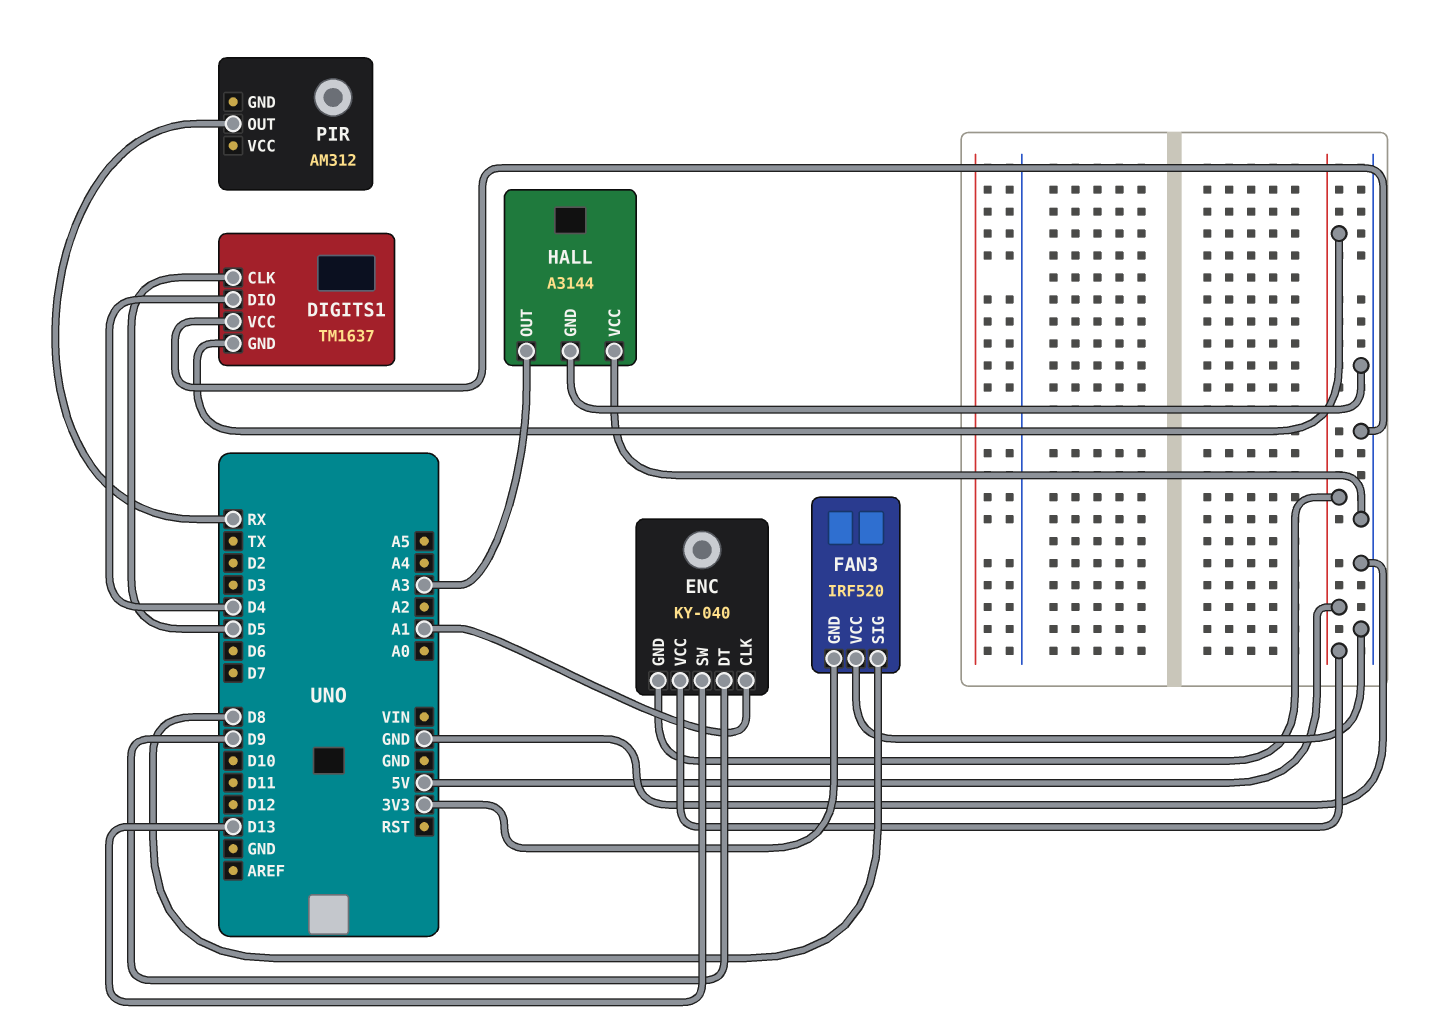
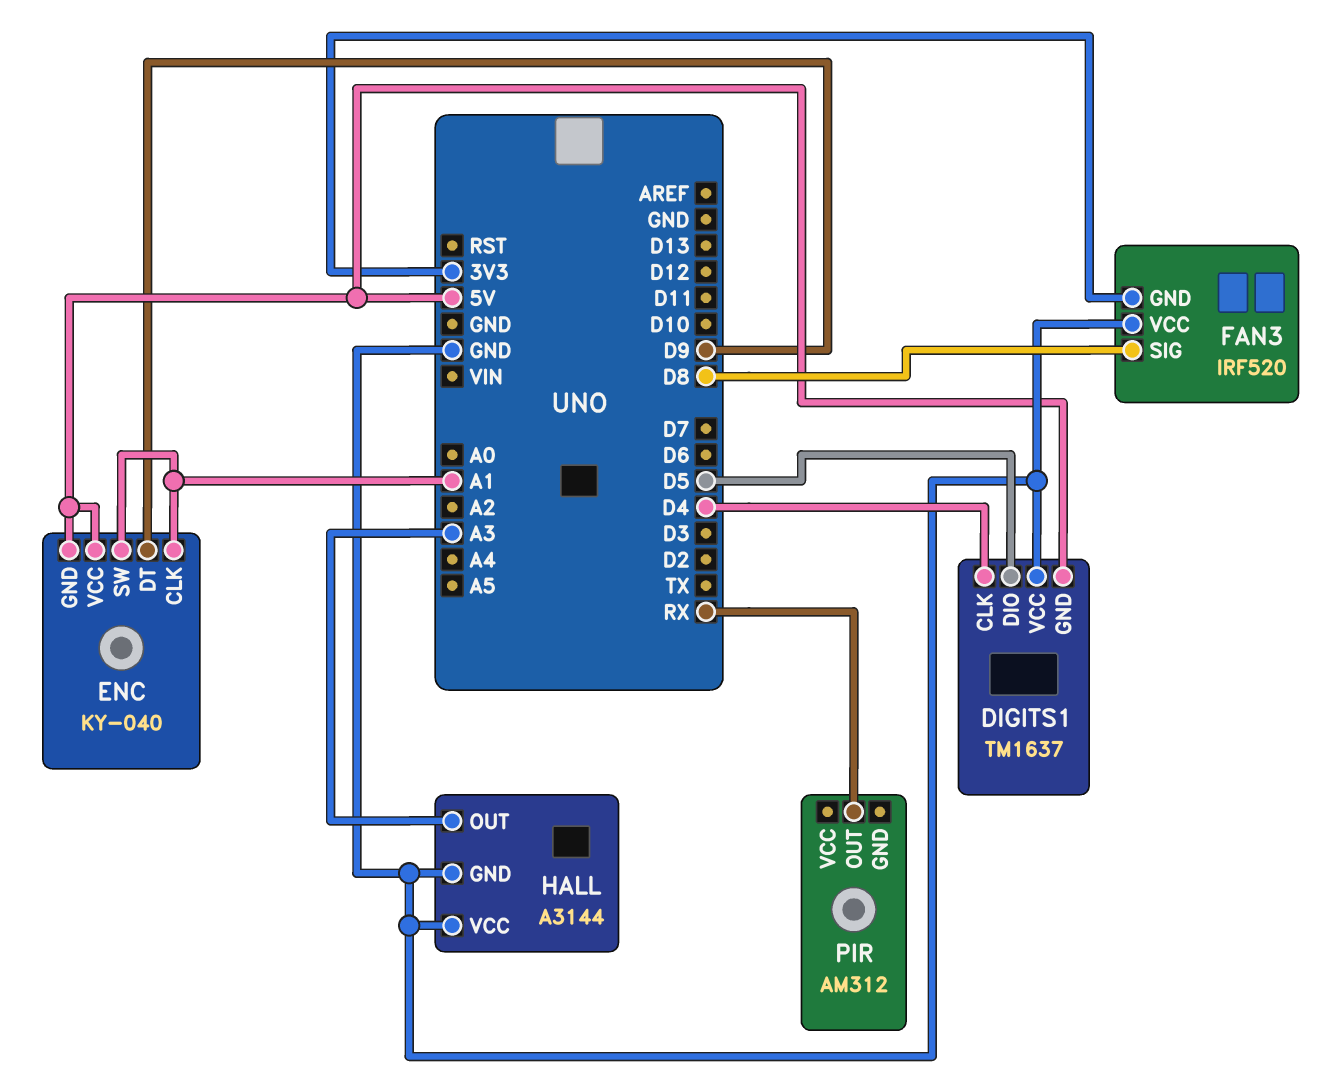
DIGITS1 pin CLK: D5 -> D4
DIGITS1 pin DIO: D4 -> D5
ENC pin SW: D13 -> A1

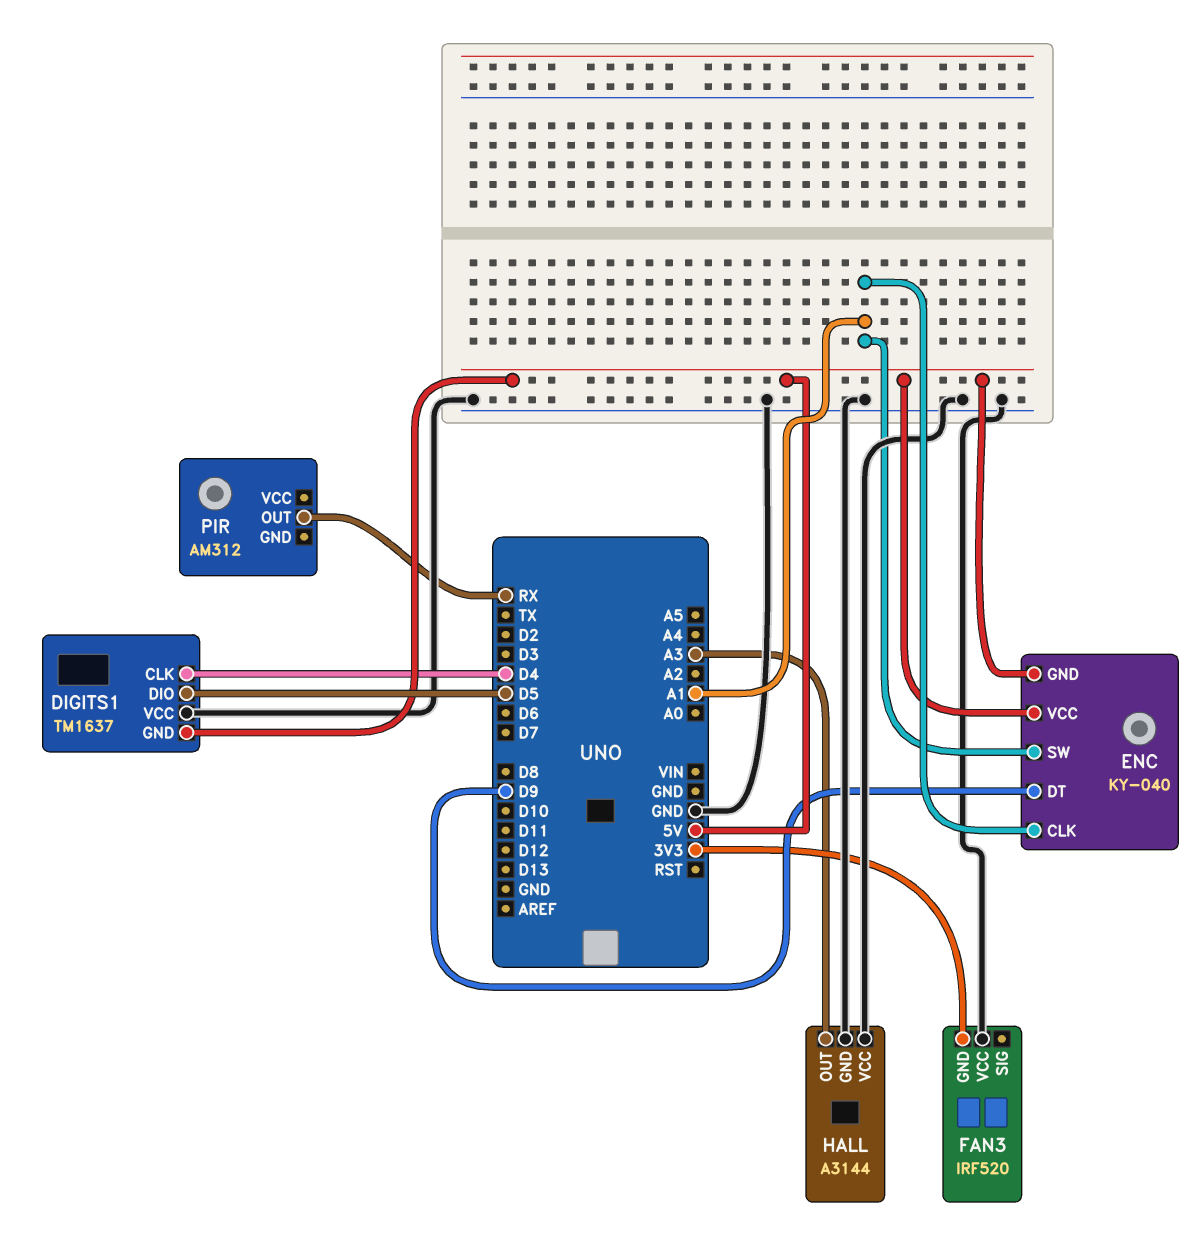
FAN3 pin SIG: D8 -> none

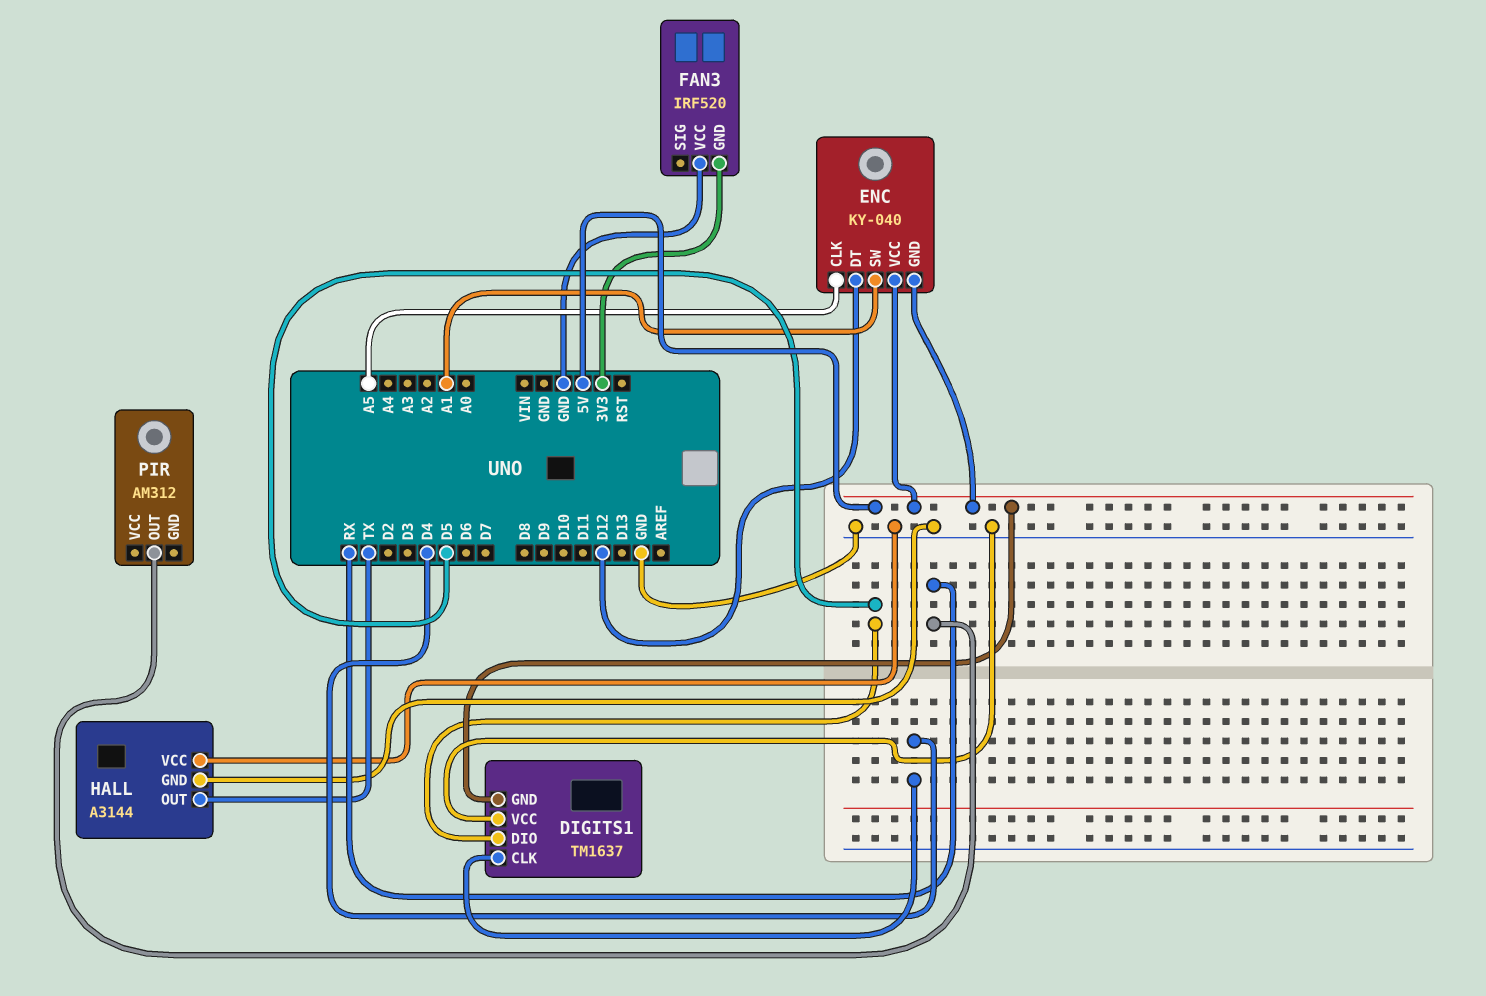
ENC pin CLK: A1 -> A5
ENC pin DT: D9 -> D12
HALL pin OUT: A3 -> TX

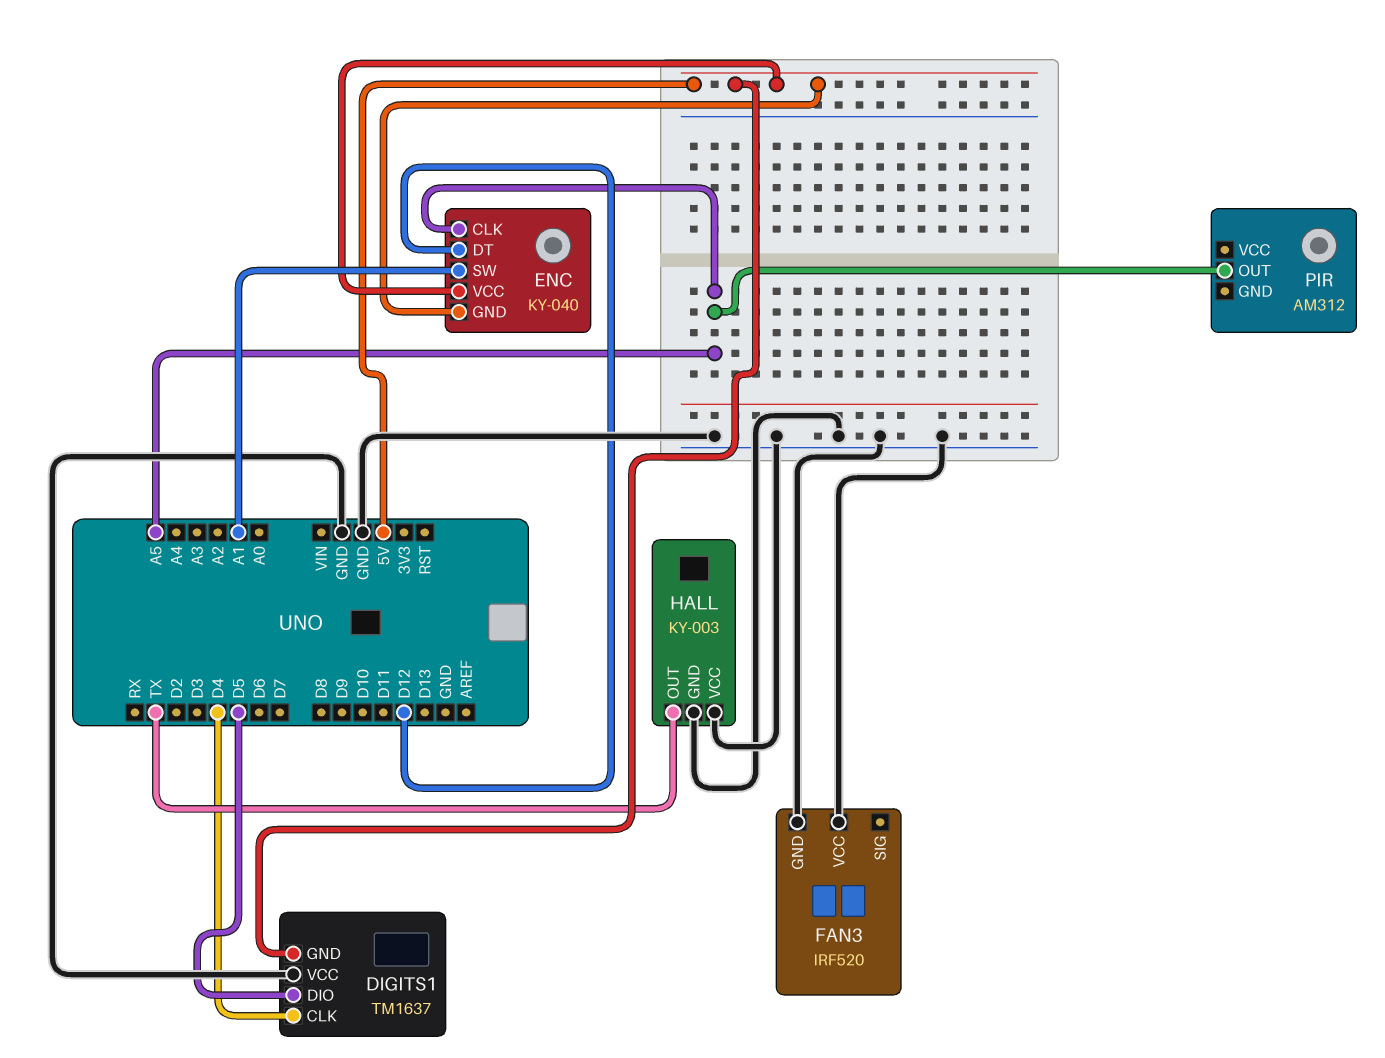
FAN3 pin GND: 3V3 -> GND
HALL: A3144 -> KY-003
PIR pin OUT: RX -> A5

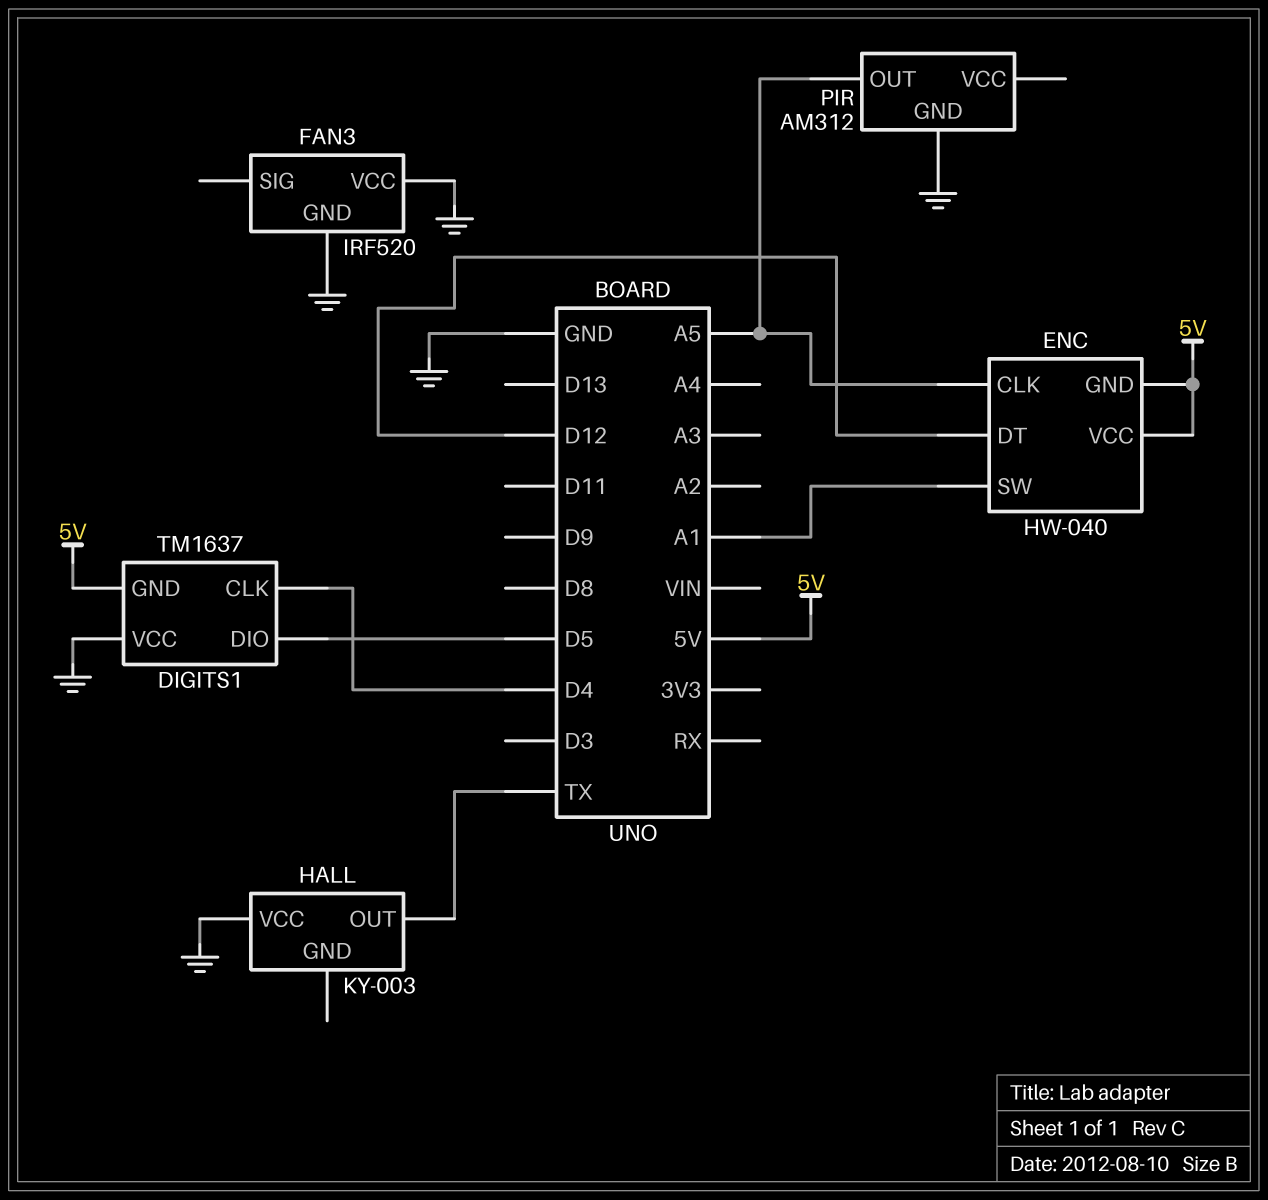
ENC: KY-040 -> HW-040
HALL pin GND: GND -> none
PIR pin GND: none -> GND

